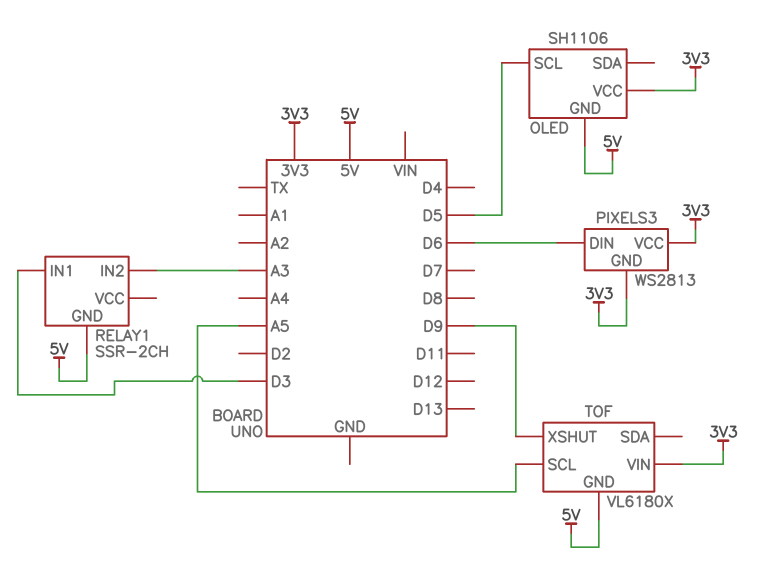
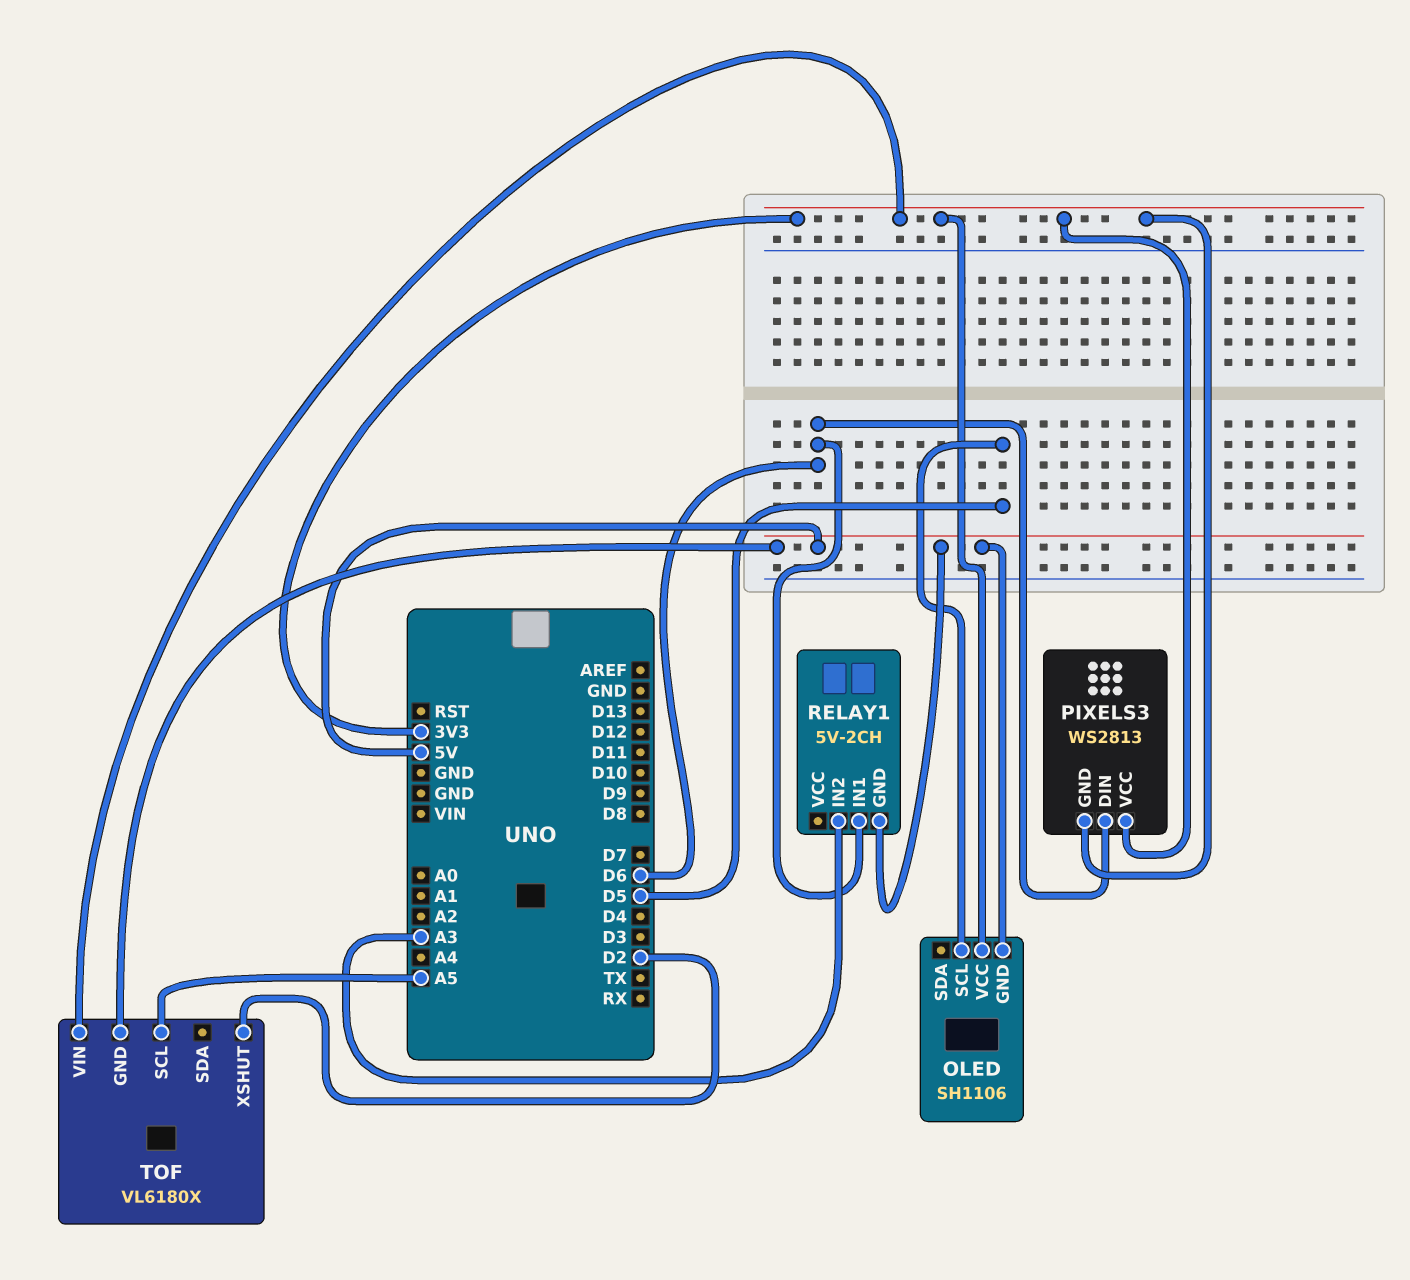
RELAY1: SSR-2CH -> 5V-2CH
RELAY1 pin IN1: D3 -> D6
TOF pin XSHUT: D9 -> D2

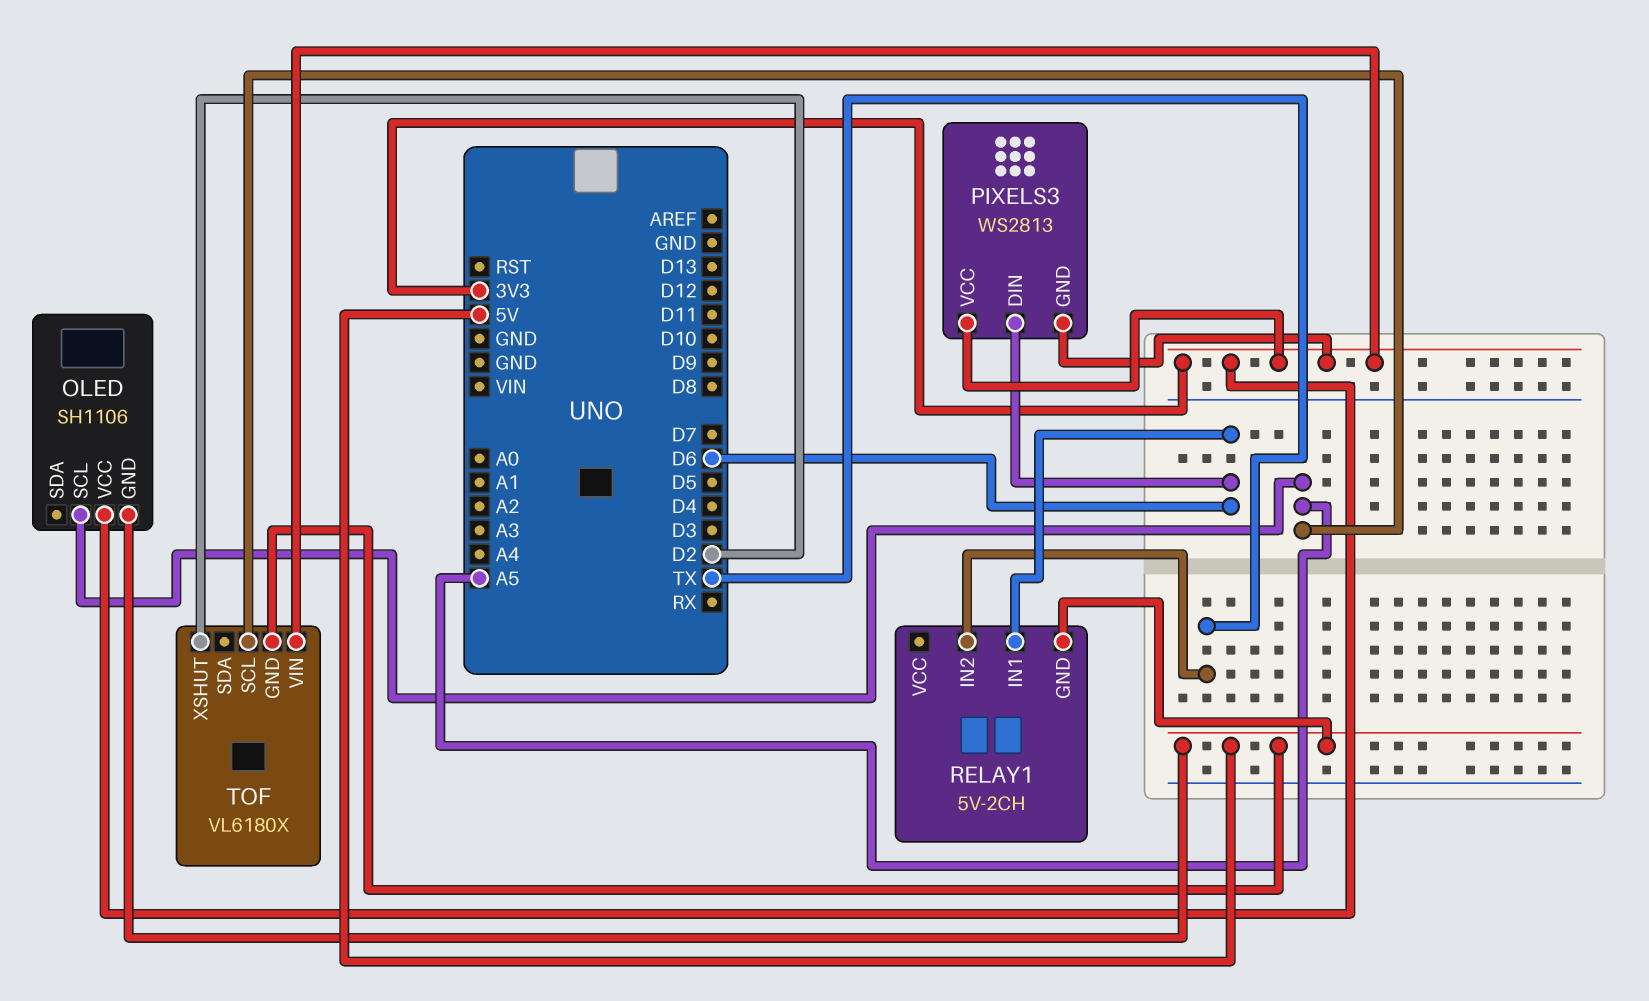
OLED pin SCL: D5 -> A5
RELAY1 pin IN2: A3 -> TX

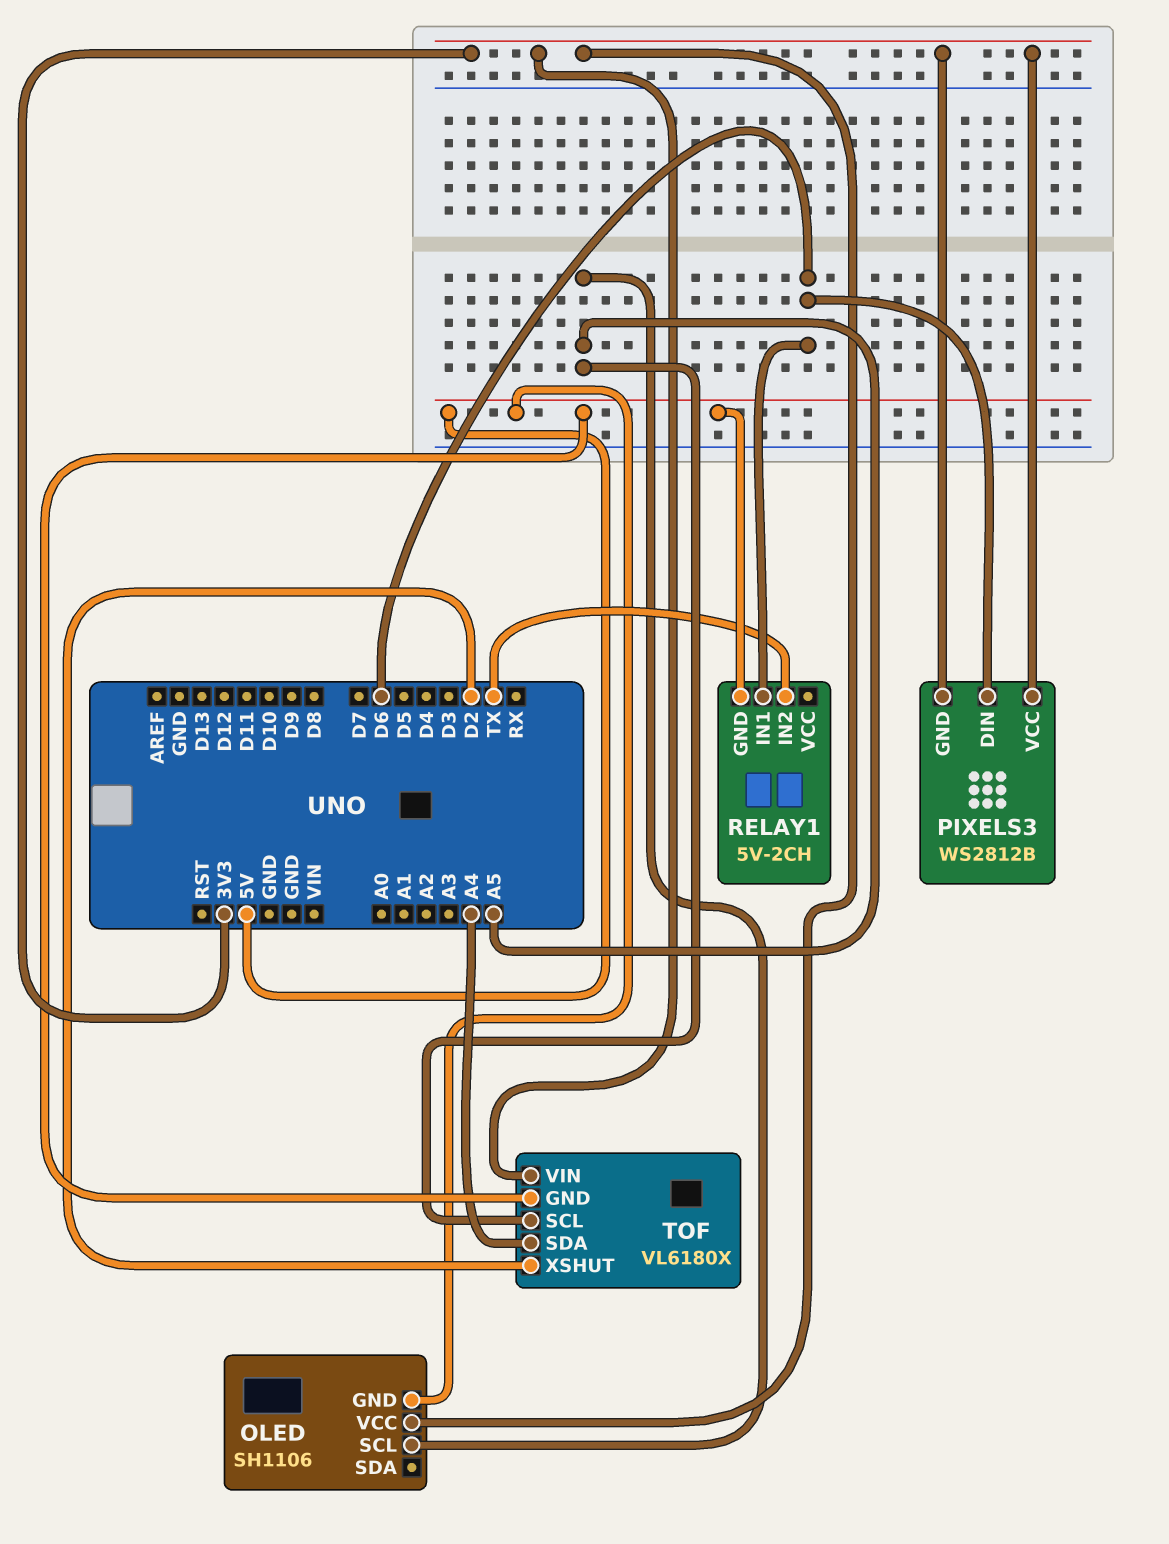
PIXELS3: WS2813 -> WS2812B
TOF pin SDA: none -> A4

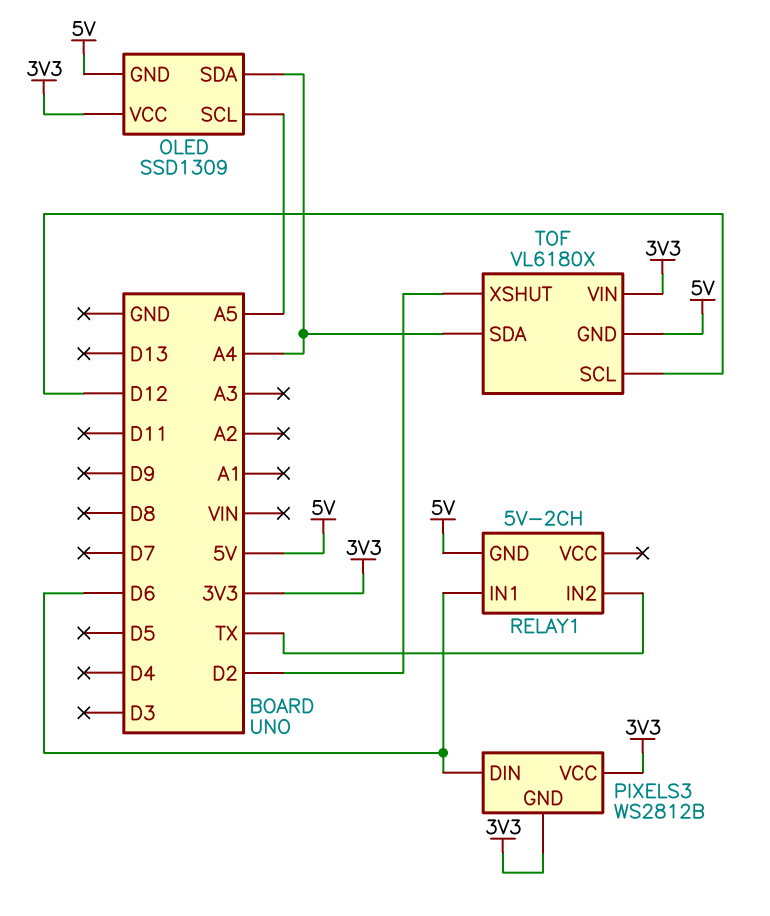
OLED: SH1106 -> SSD1309
OLED pin SDA: none -> A4
TOF pin SCL: A5 -> D12

